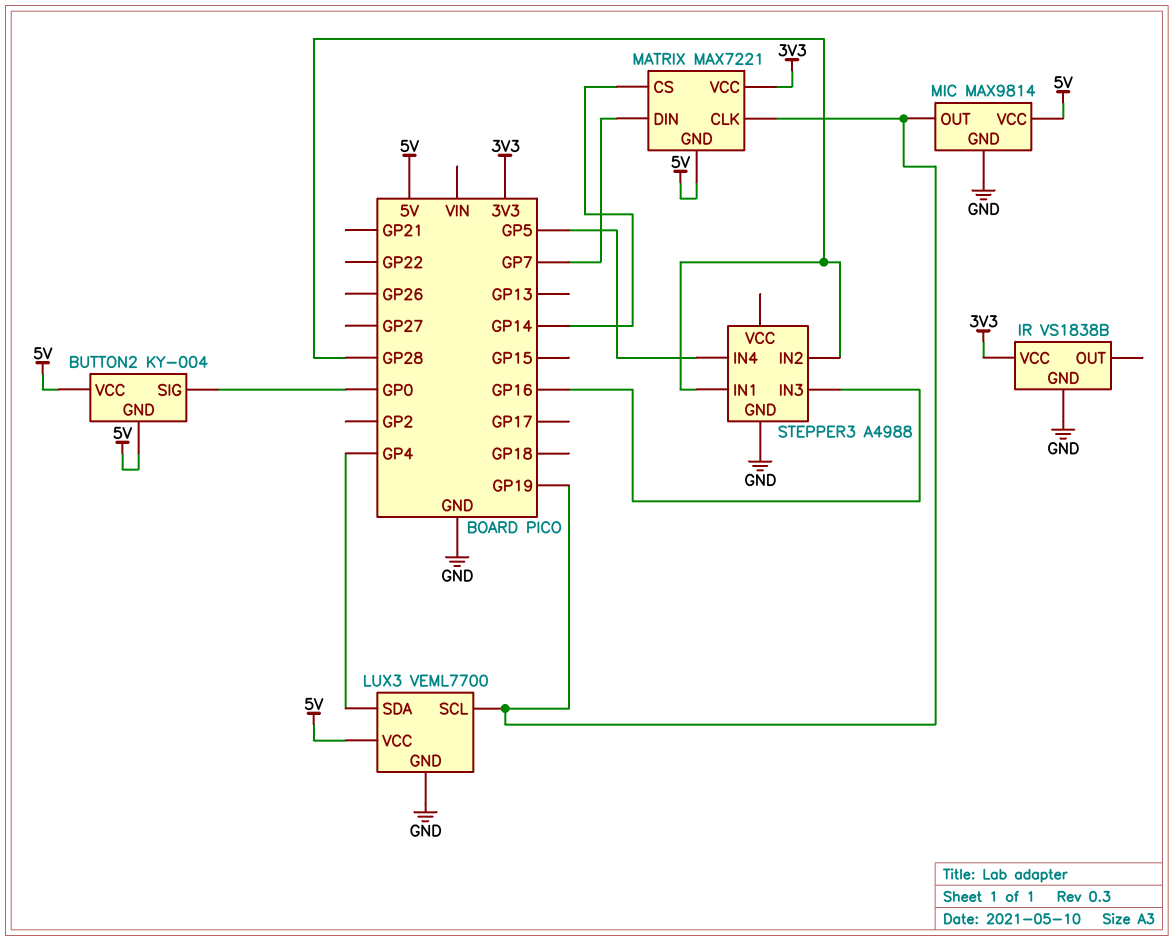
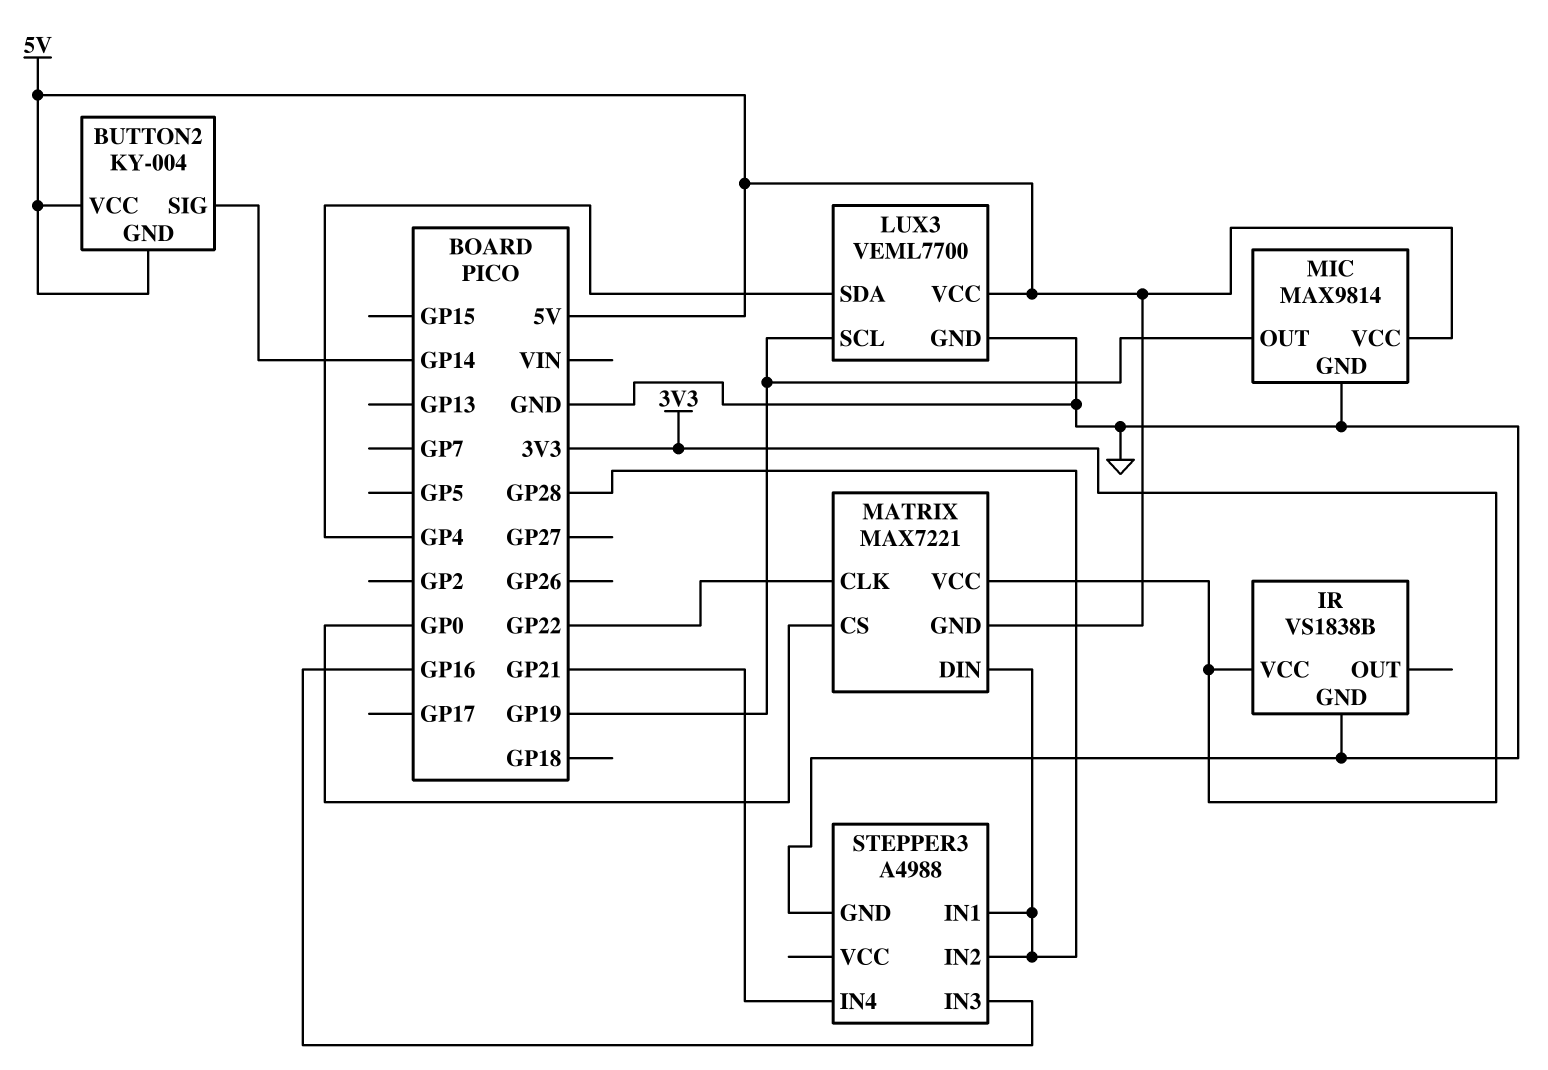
BUTTON2 pin SIG: GP0 -> GP14
MATRIX pin CLK: GP19 -> GP22
MATRIX pin CS: GP14 -> GP0
MATRIX pin DIN: GP7 -> GP28
STEPPER3 pin IN4: GP5 -> GP21

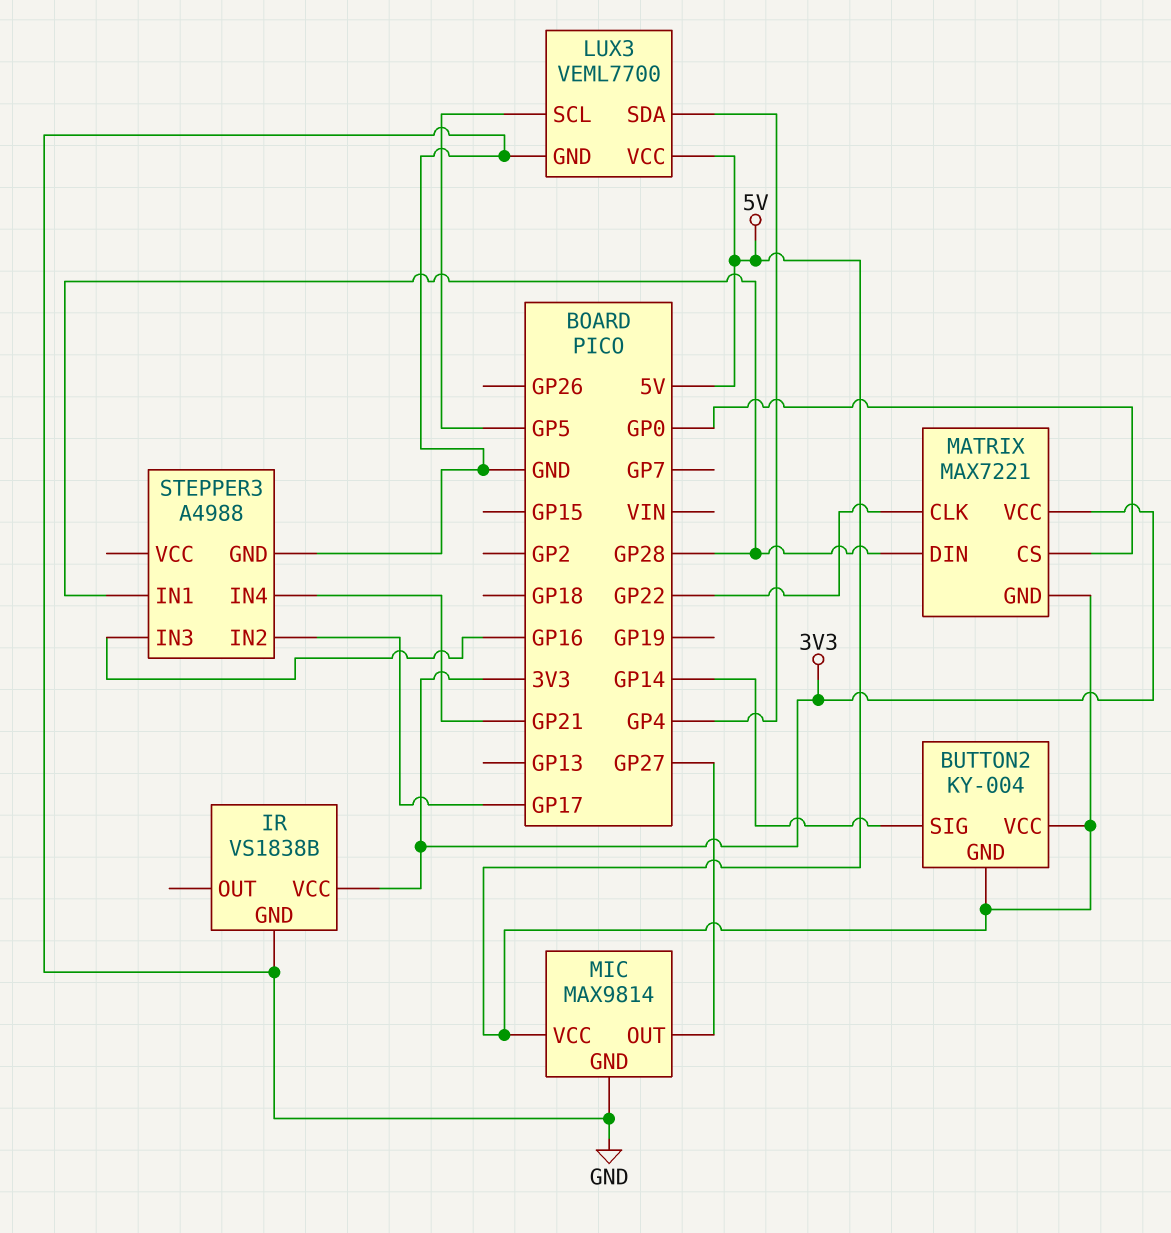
LUX3 pin SCL: GP19 -> GP5
MIC pin OUT: GP19 -> GP27
STEPPER3 pin IN2: GP28 -> GP17

